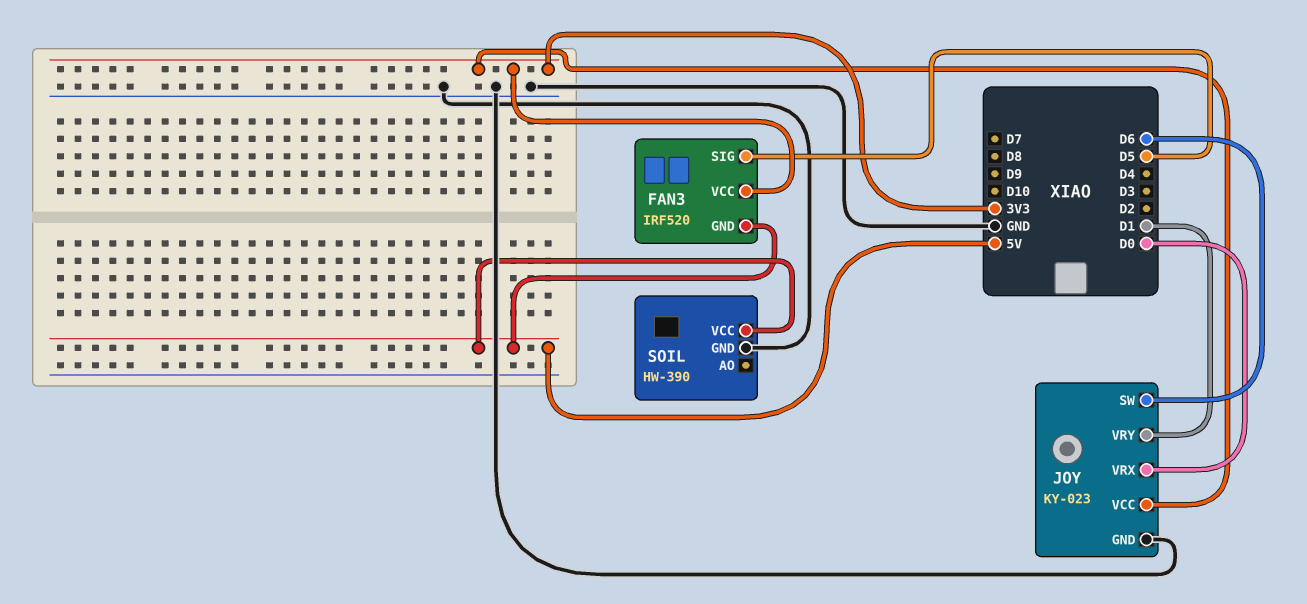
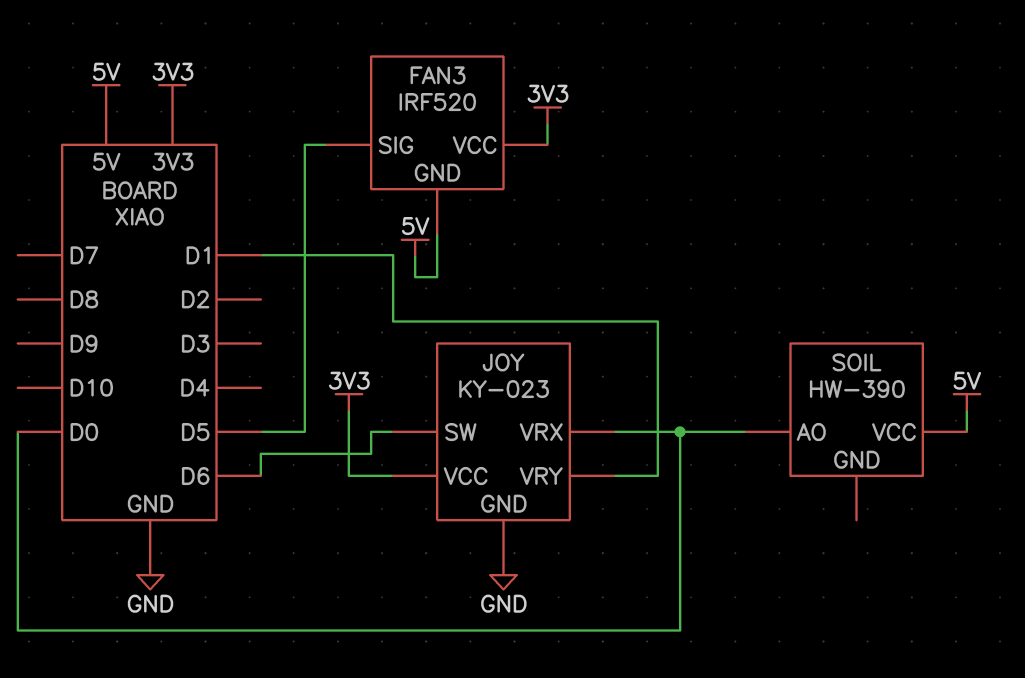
SOIL pin AO: none -> D0
SOIL pin GND: GND -> none

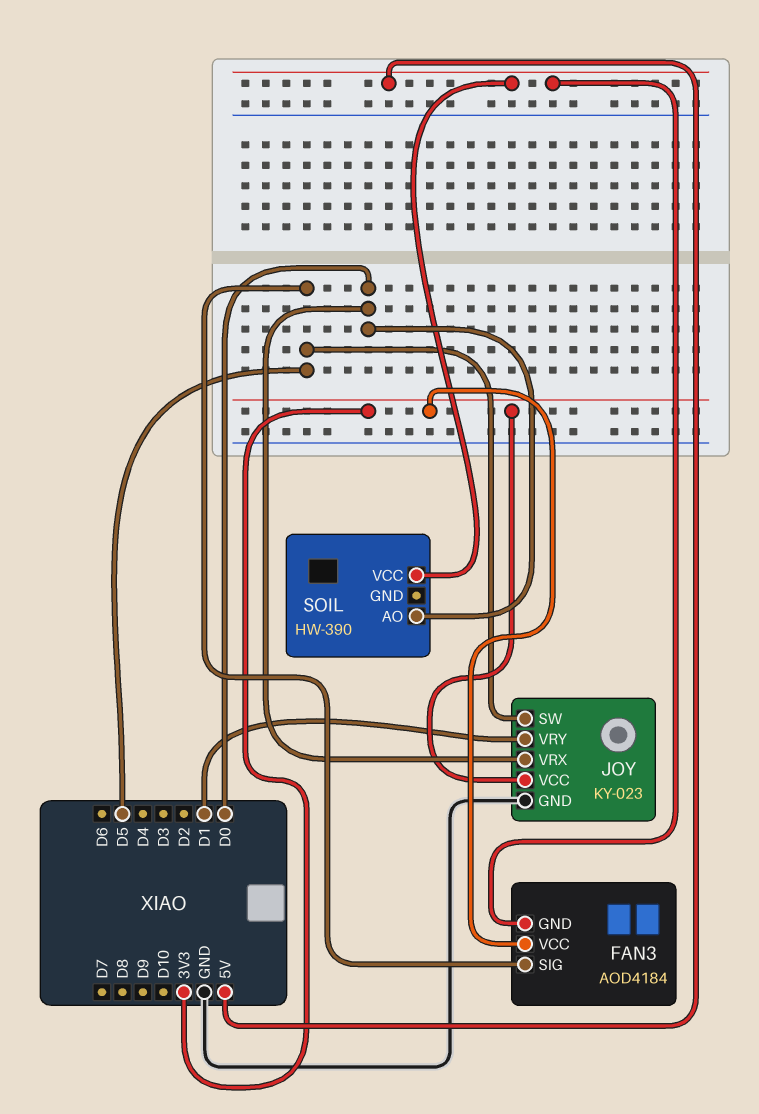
FAN3: IRF520 -> AOD4184
JOY pin SW: D6 -> D5

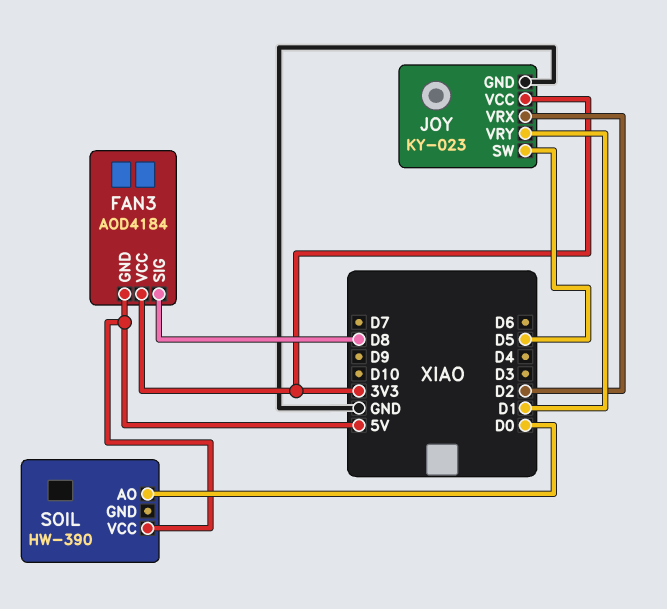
FAN3 pin SIG: D5 -> D8
JOY pin VRX: D0 -> D2

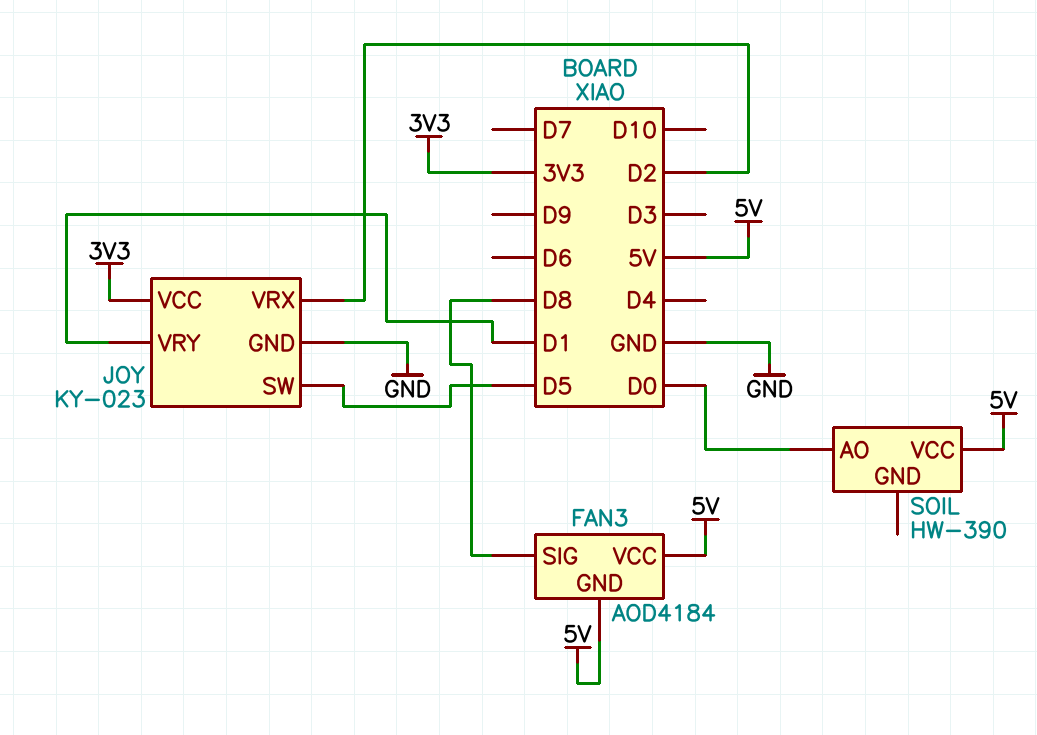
FAN3 pin VCC: 3V3 -> 5V

